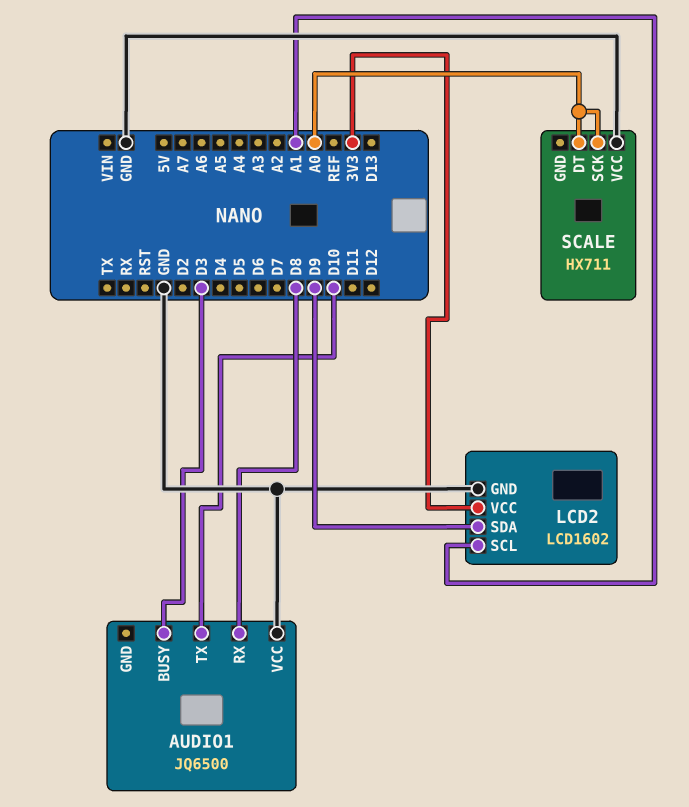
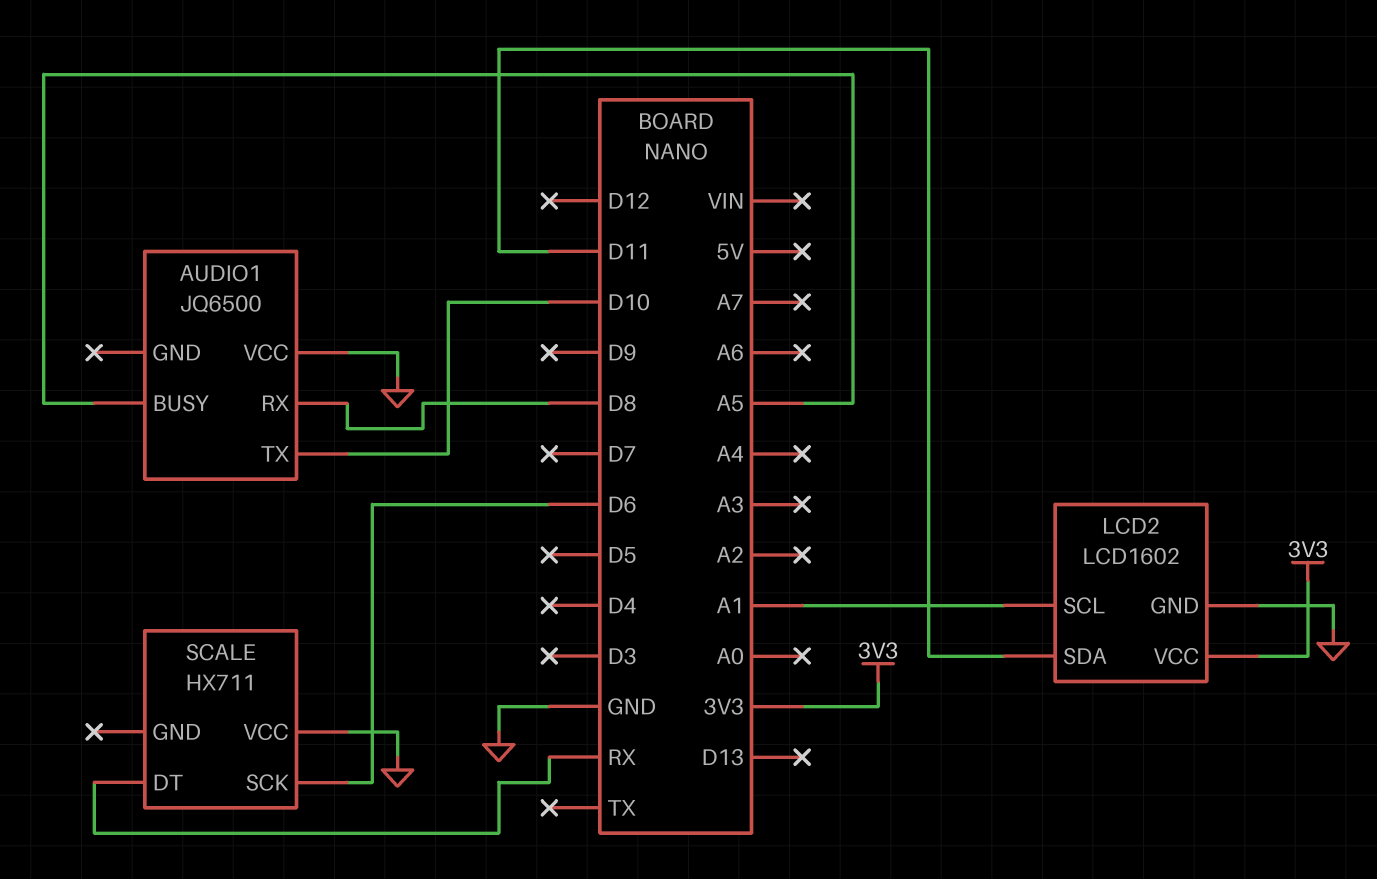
AUDIO1 pin BUSY: D3 -> A5
LCD2 pin SDA: D9 -> D11
SCALE pin DT: A0 -> RX
SCALE pin SCK: A0 -> D6

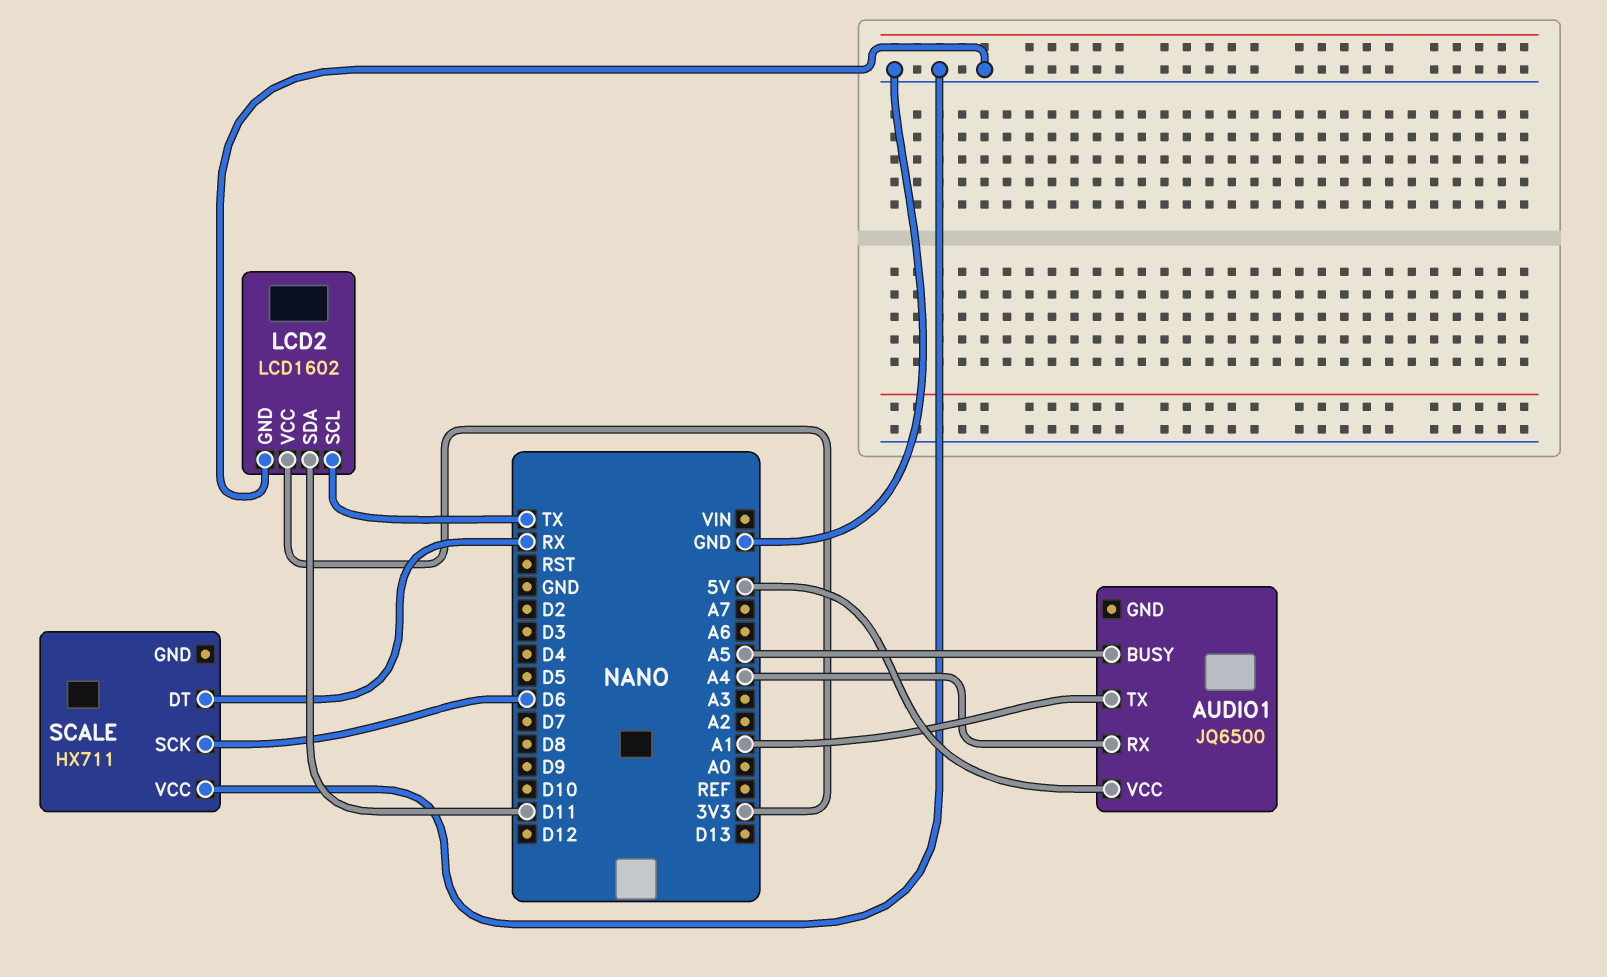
AUDIO1 pin RX: D8 -> A4
AUDIO1 pin TX: D10 -> A1
AUDIO1 pin VCC: GND -> 5V
LCD2 pin SCL: A1 -> TX

